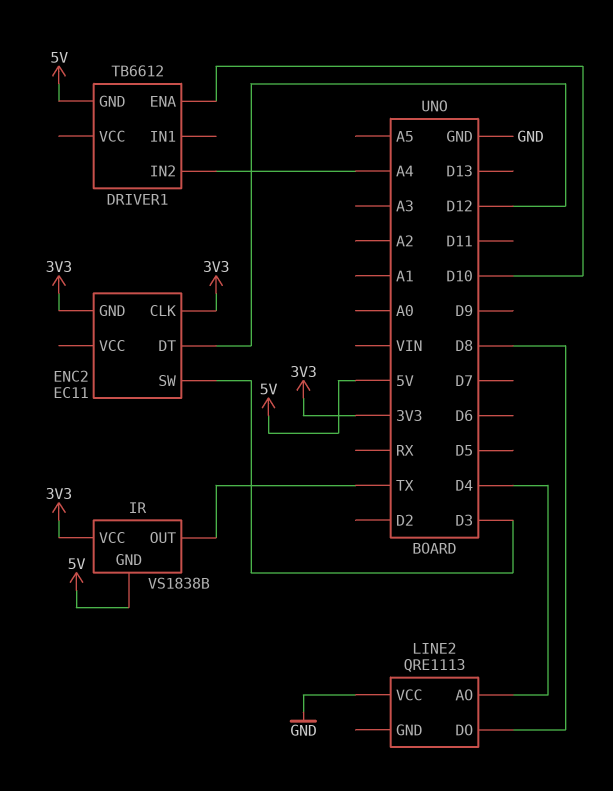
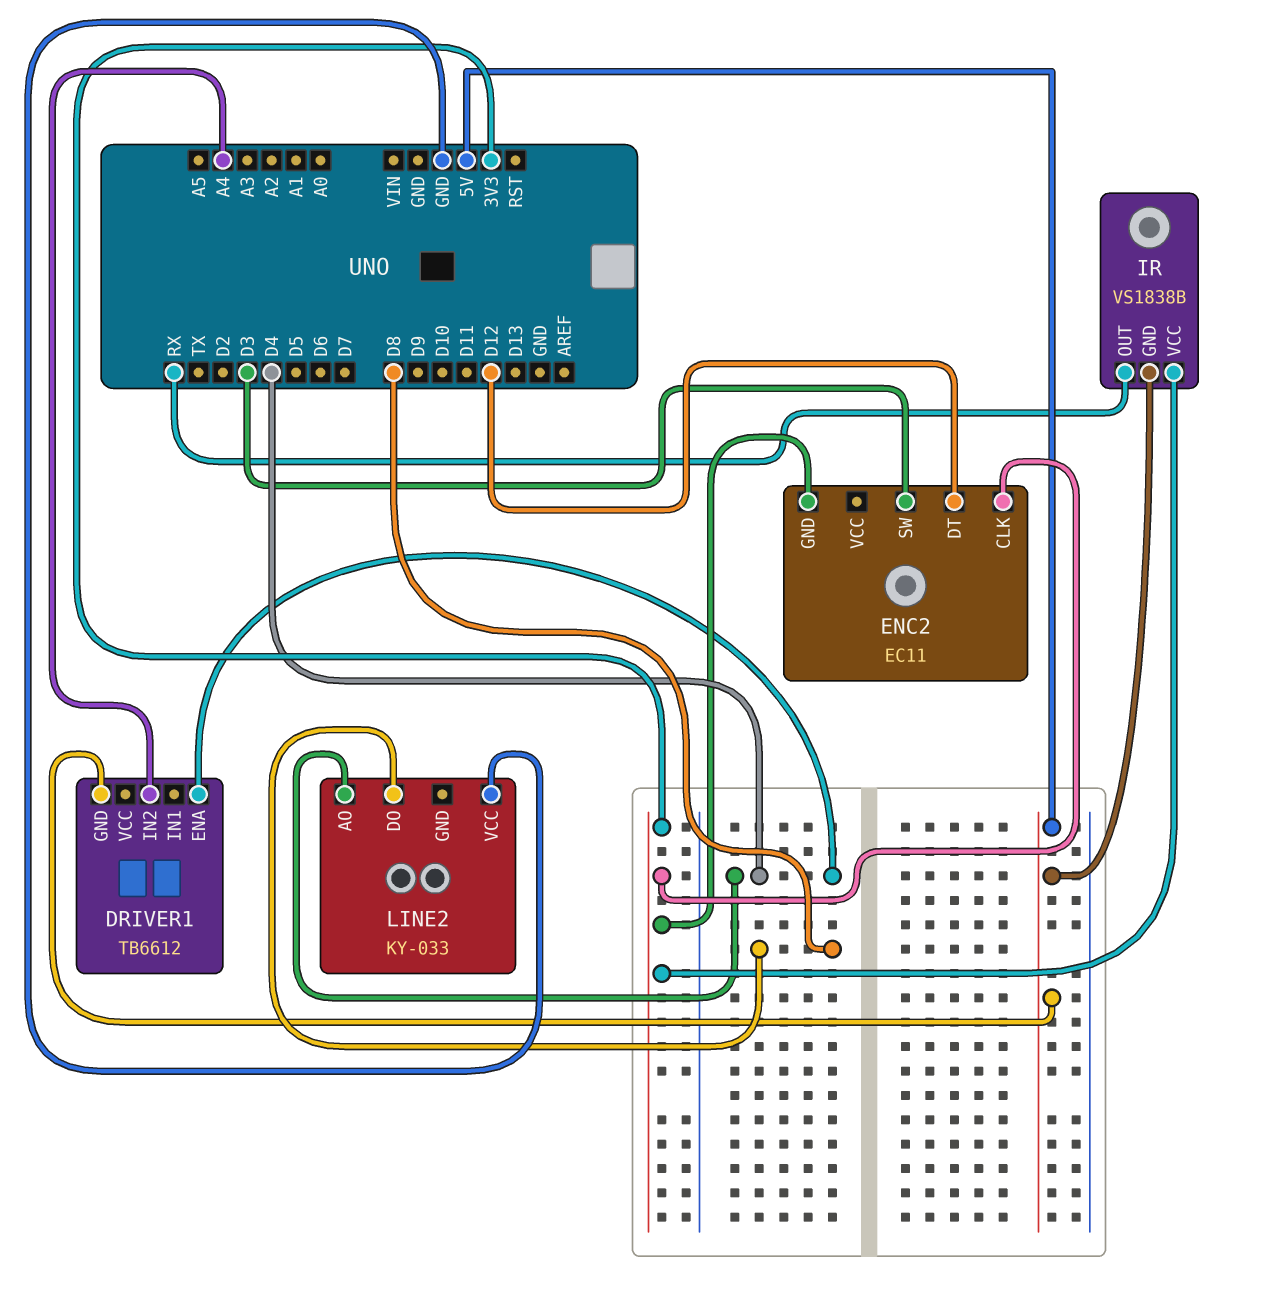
DRIVER1 pin ENA: D10 -> D4
IR pin OUT: TX -> RX
LINE2: QRE1113 -> KY-033

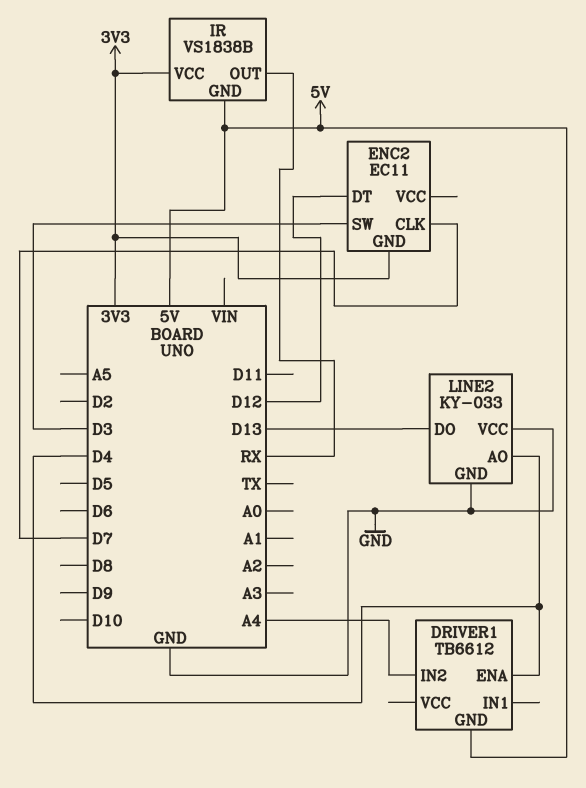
ENC2 pin CLK: 3V3 -> D7
LINE2 pin DO: D8 -> D13
LINE2 pin GND: none -> GND

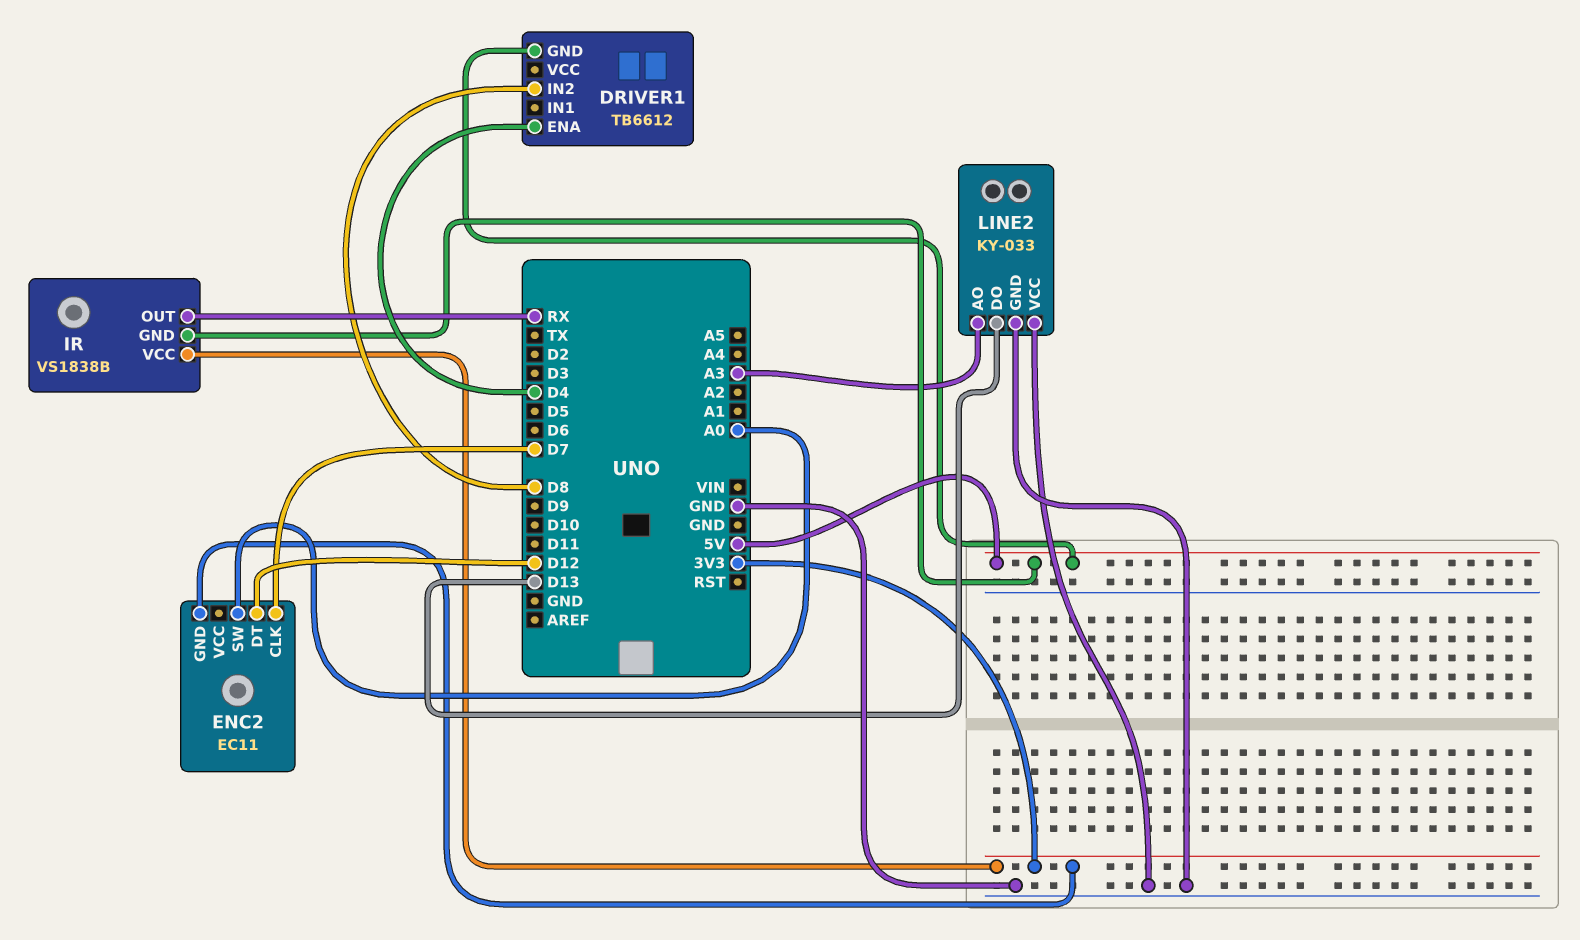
DRIVER1 pin IN2: A4 -> D8
ENC2 pin SW: D3 -> A0
LINE2 pin AO: D4 -> A3

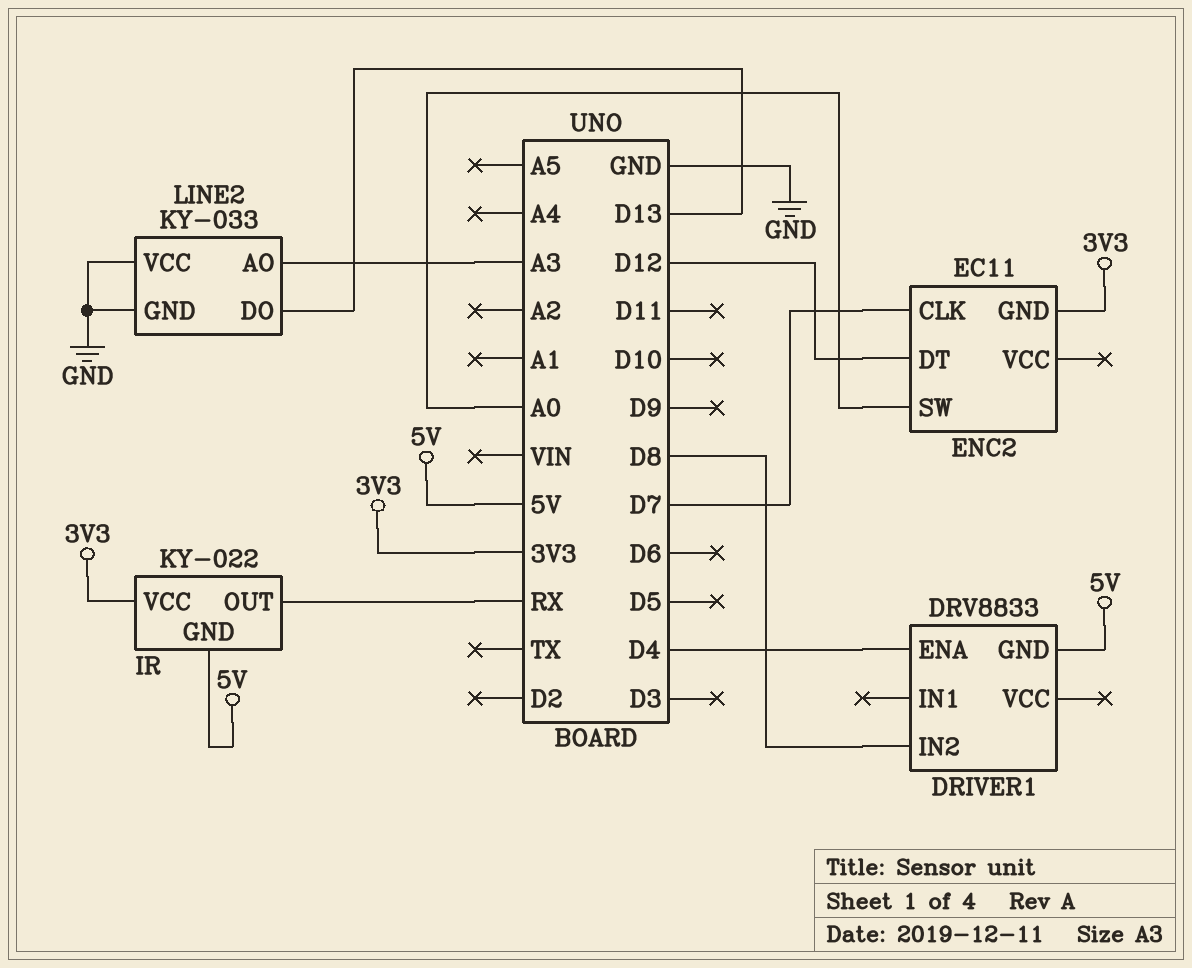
DRIVER1: TB6612 -> DRV8833
IR: VS1838B -> KY-022

